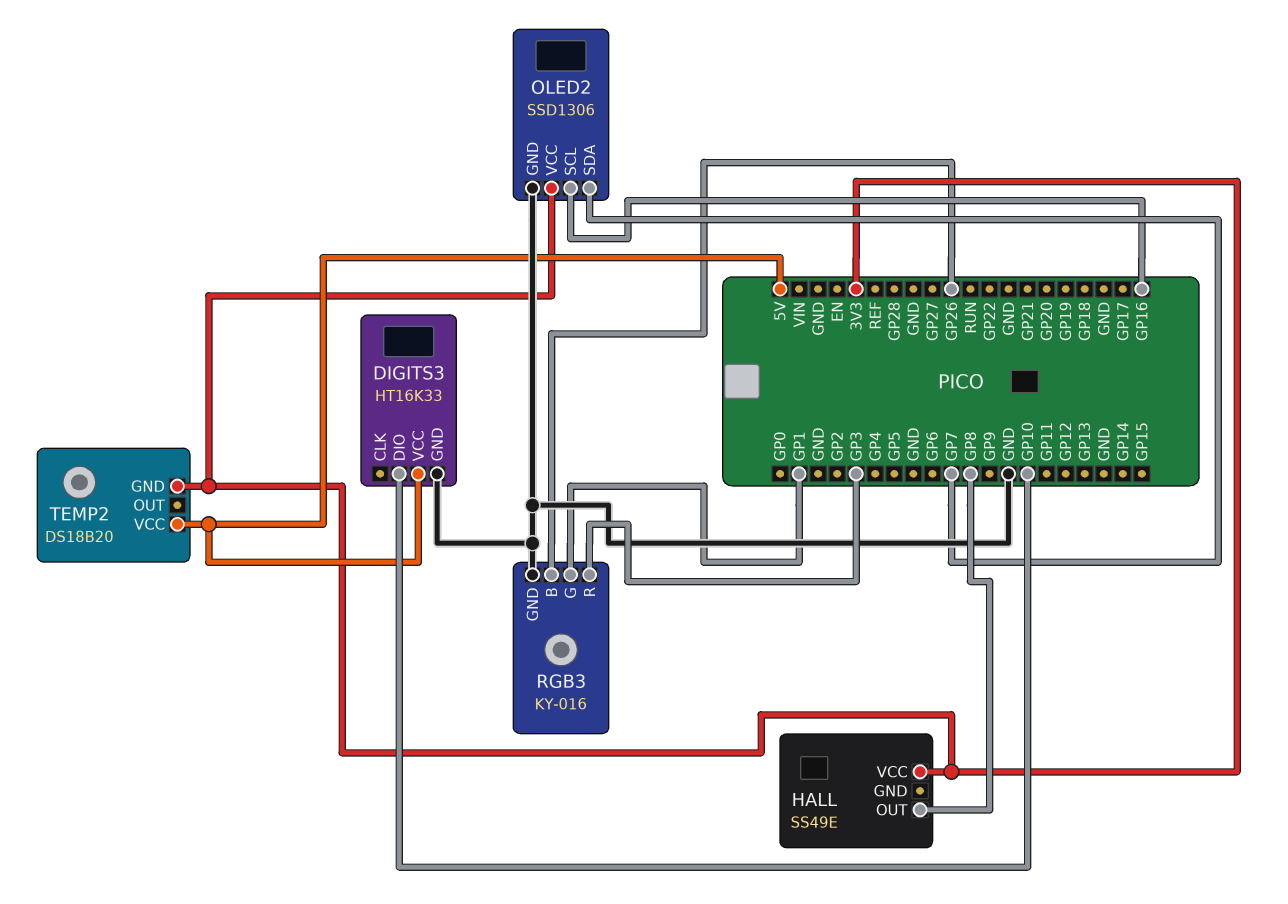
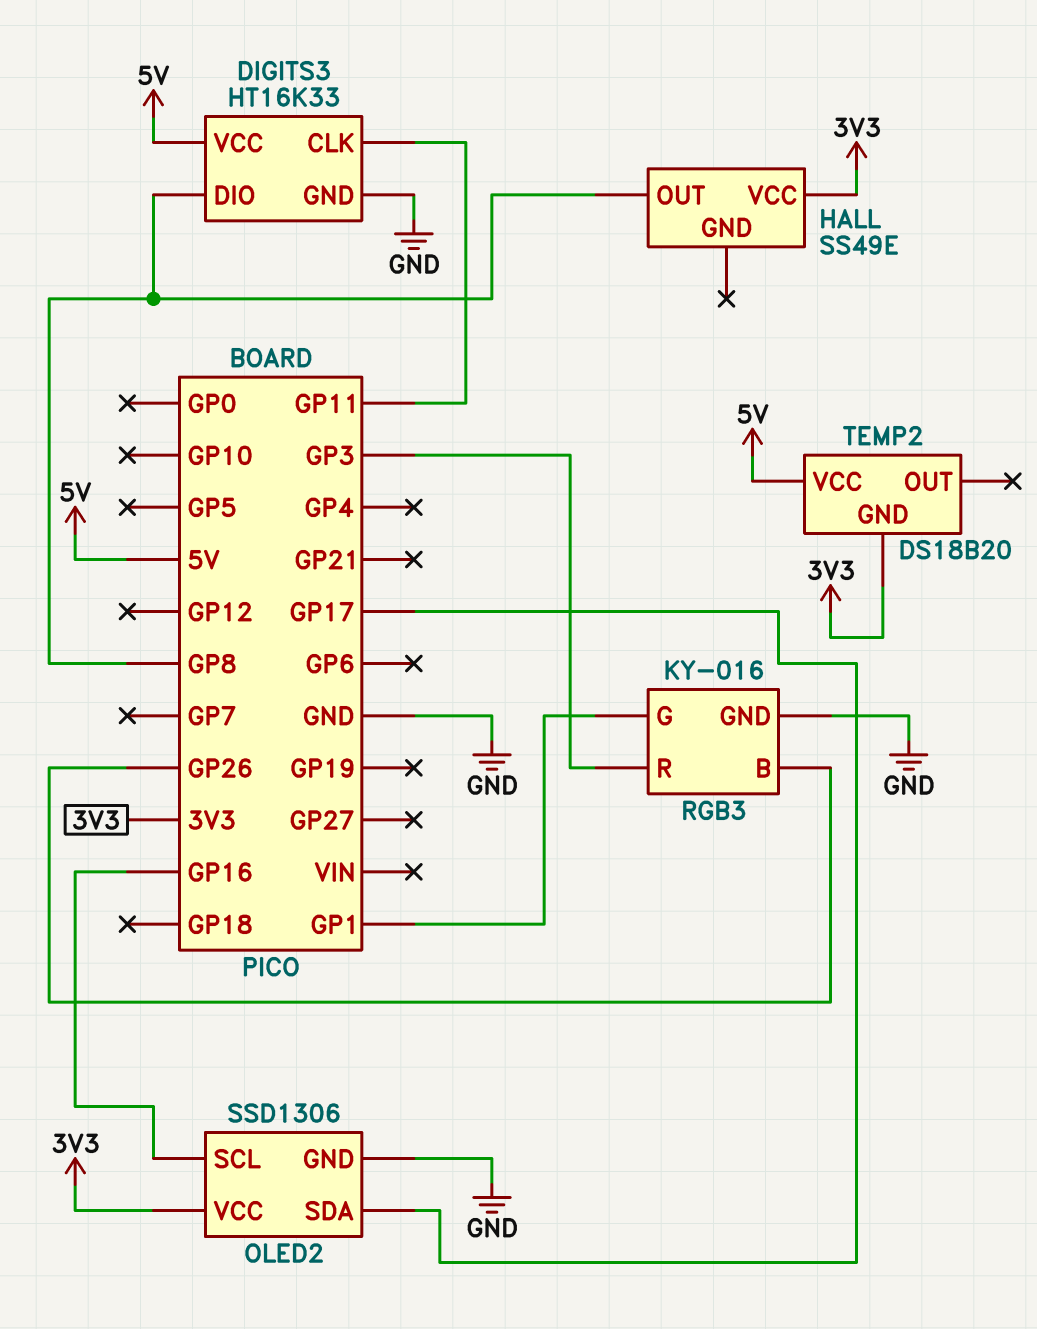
DIGITS3 pin CLK: none -> GP11
DIGITS3 pin DIO: GP10 -> GP8
OLED2 pin SDA: GP7 -> GP17

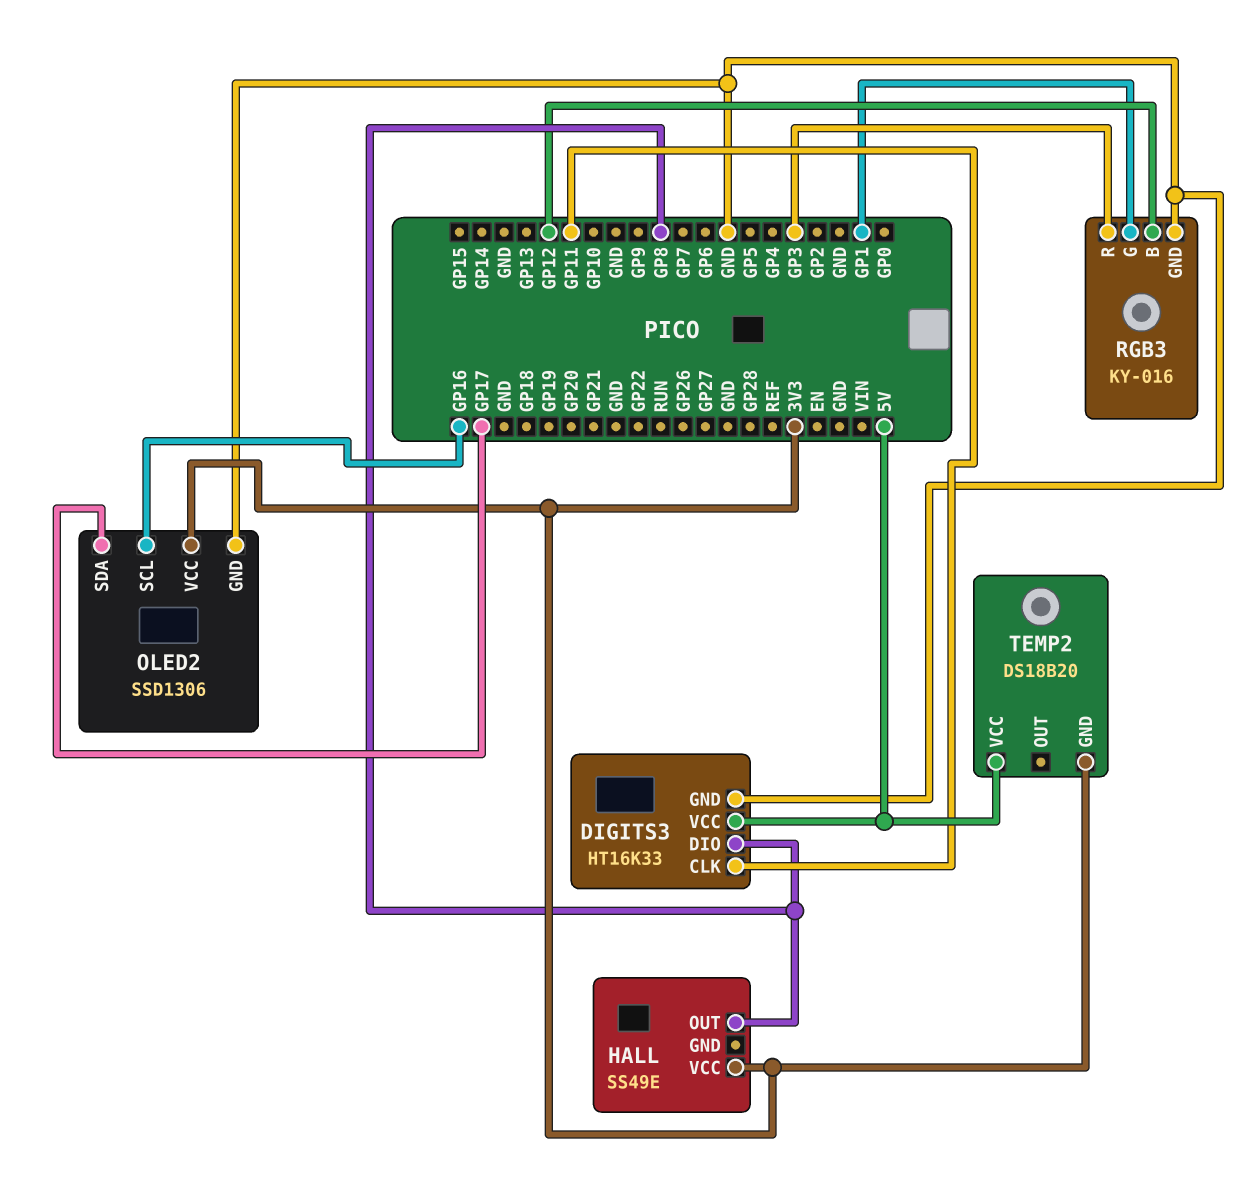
RGB3 pin B: GP26 -> GP12

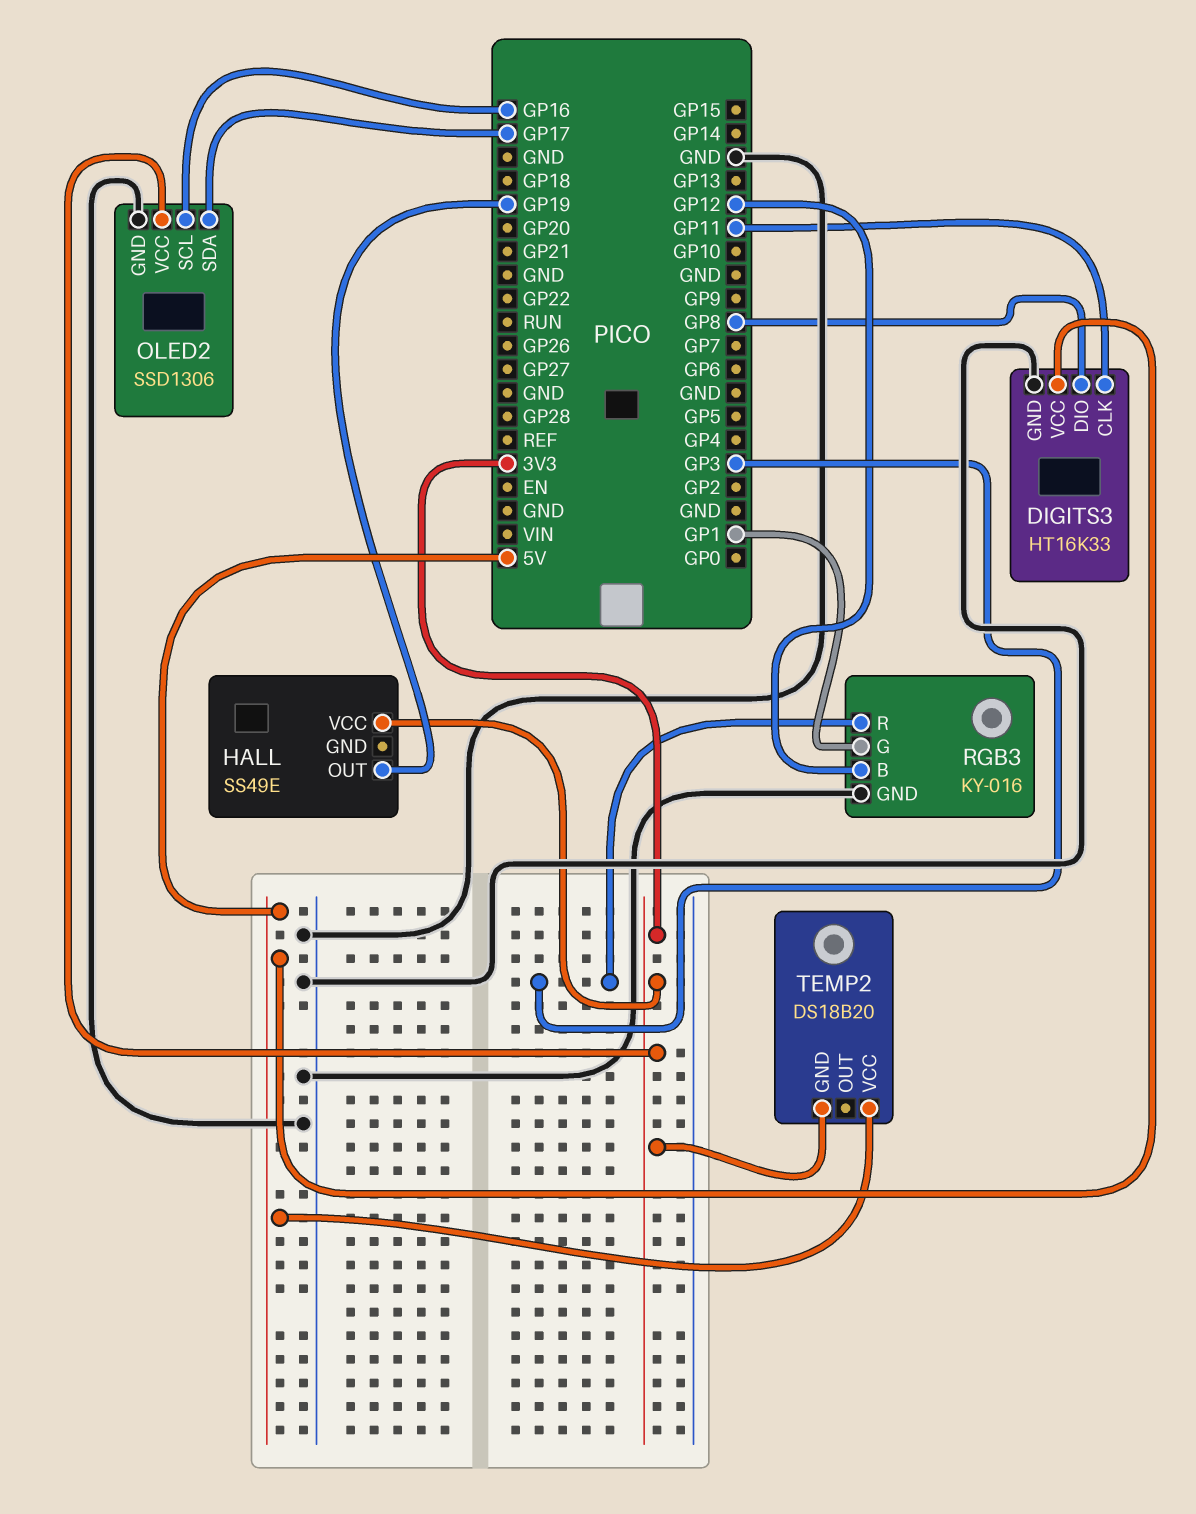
HALL pin OUT: GP8 -> GP19

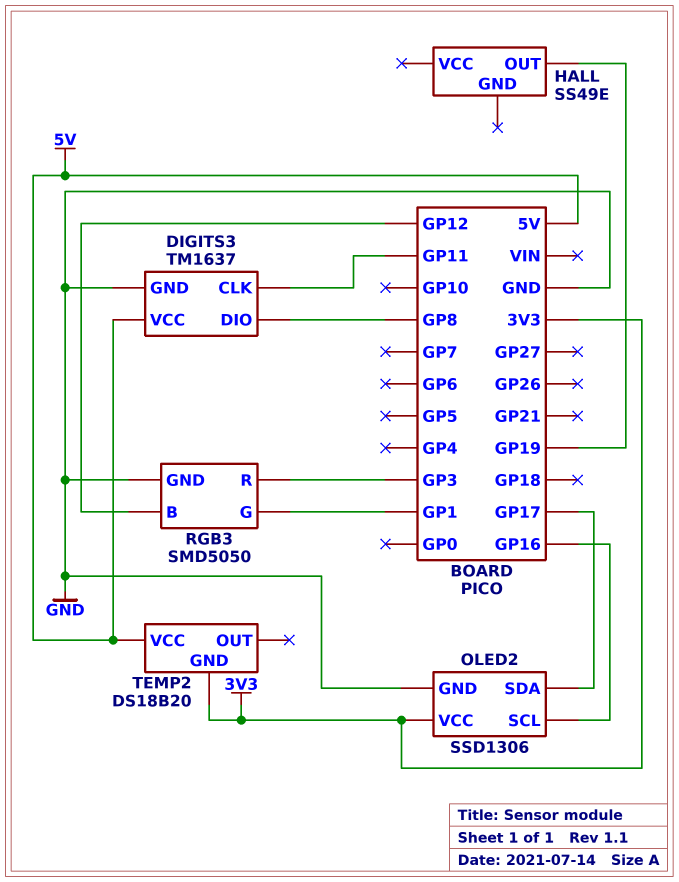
DIGITS3: HT16K33 -> TM1637
HALL pin VCC: 3V3 -> none
RGB3: KY-016 -> SMD5050

